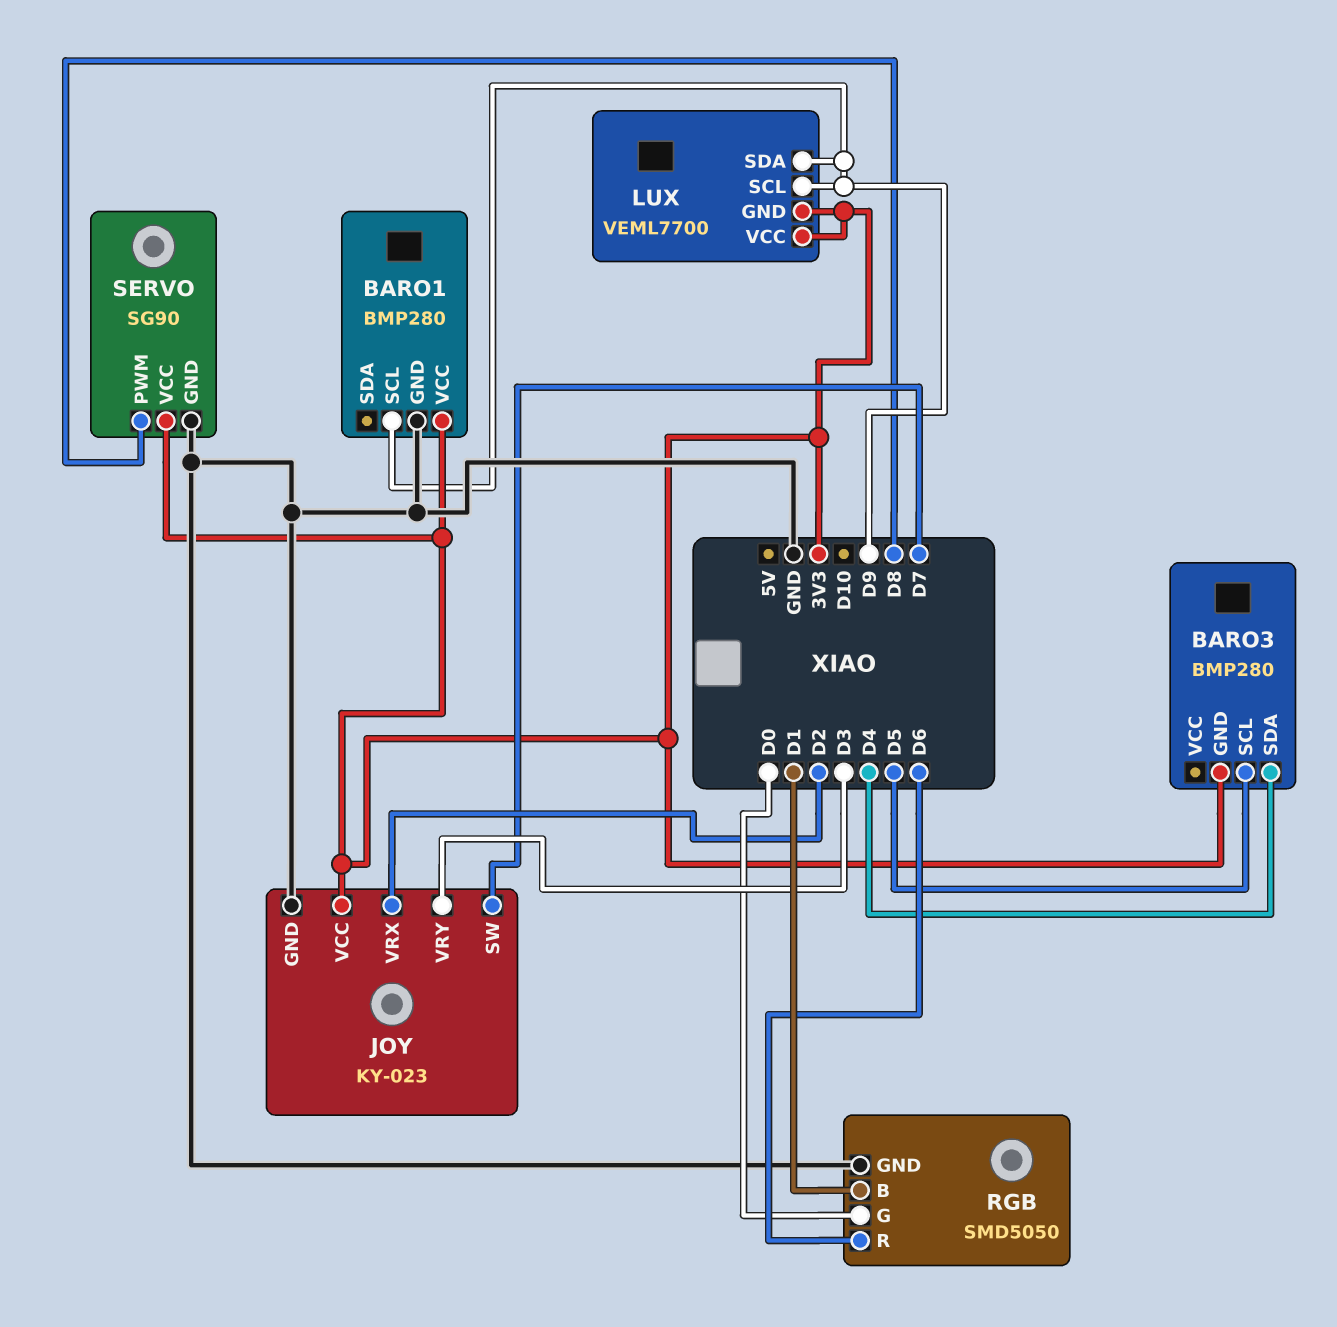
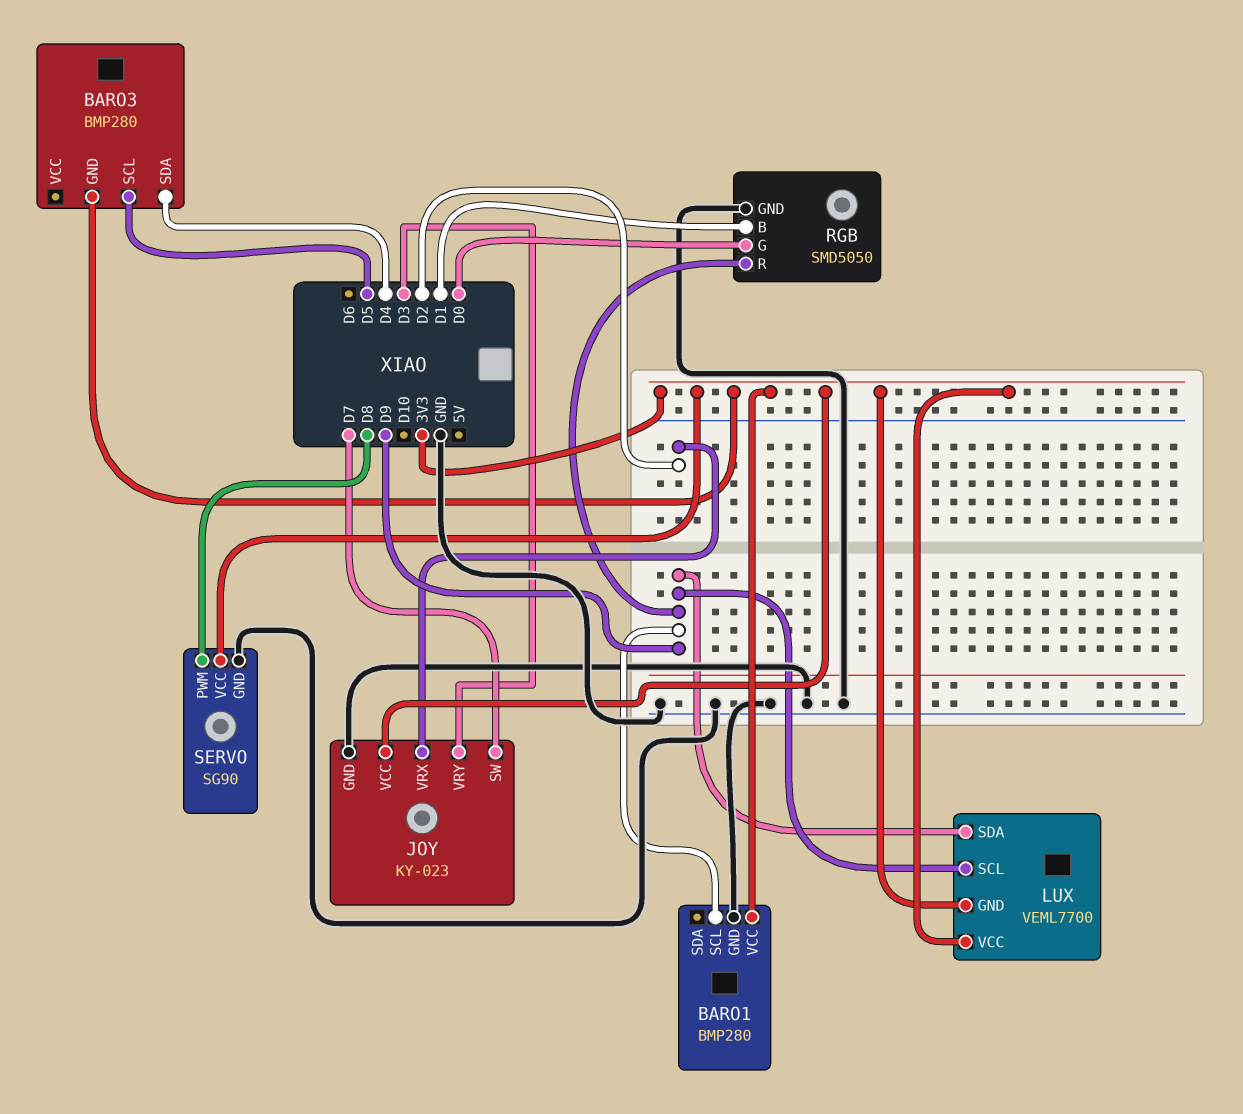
RGB pin R: D6 -> D9

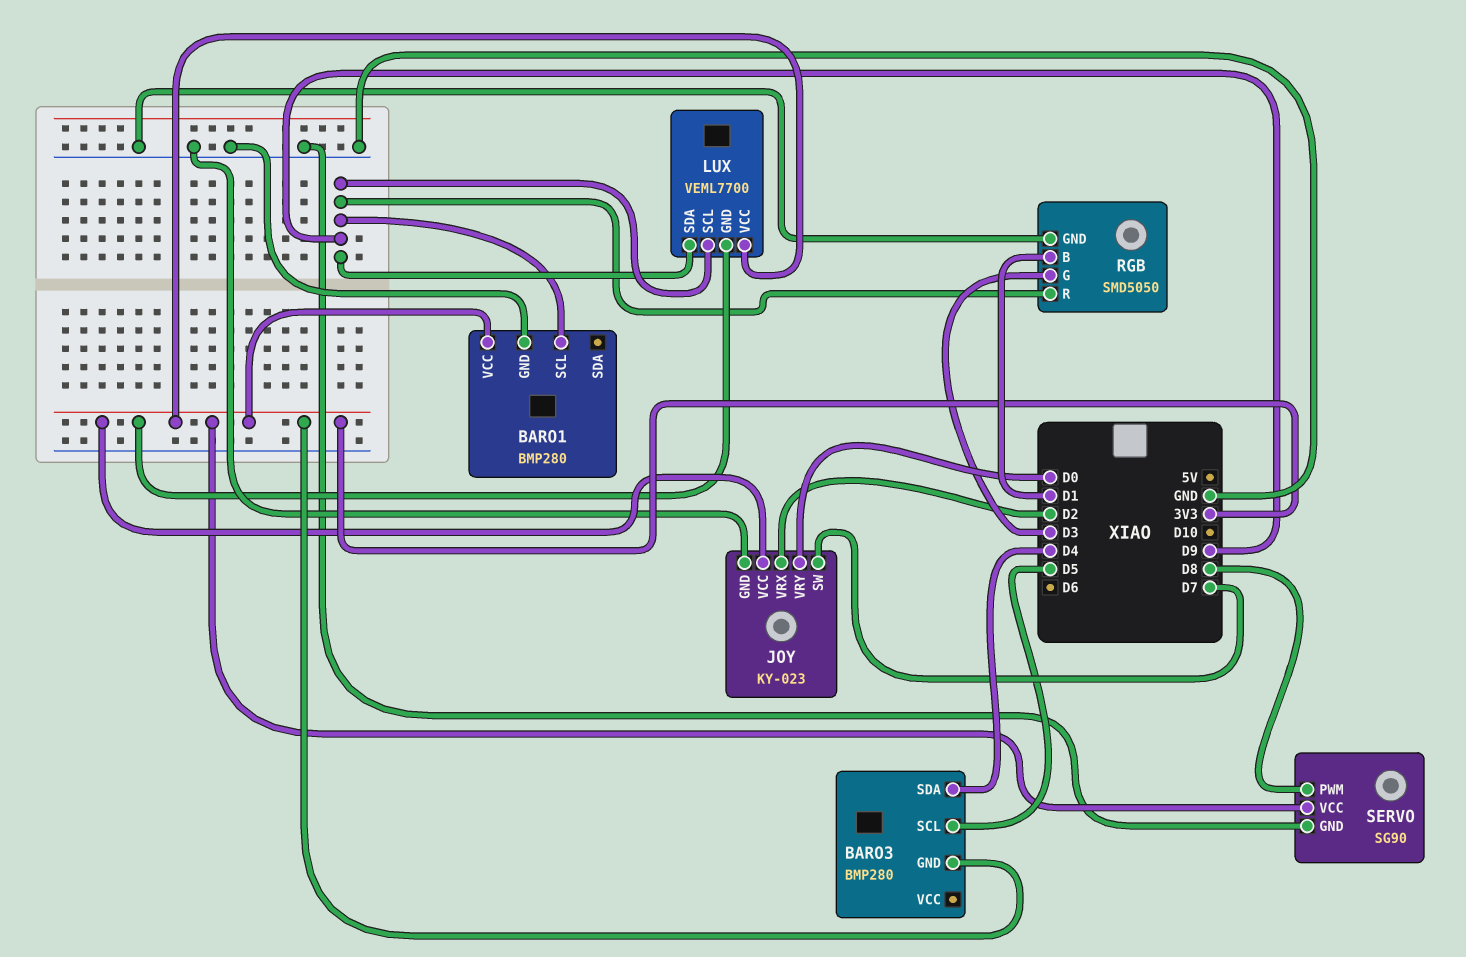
JOY pin VRY: D3 -> D0
RGB pin G: D0 -> D3

